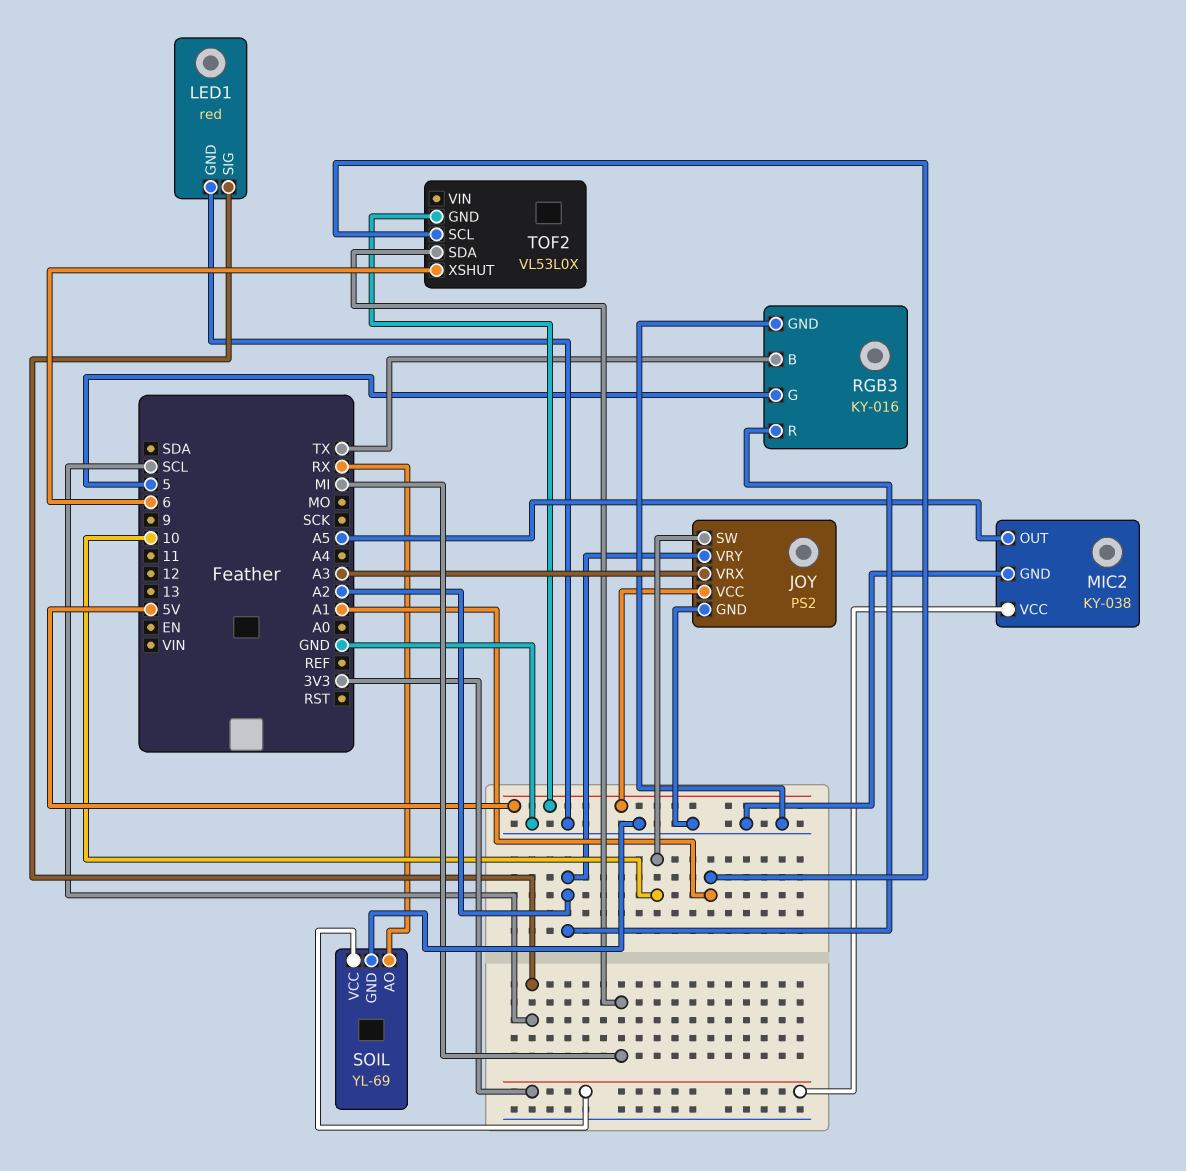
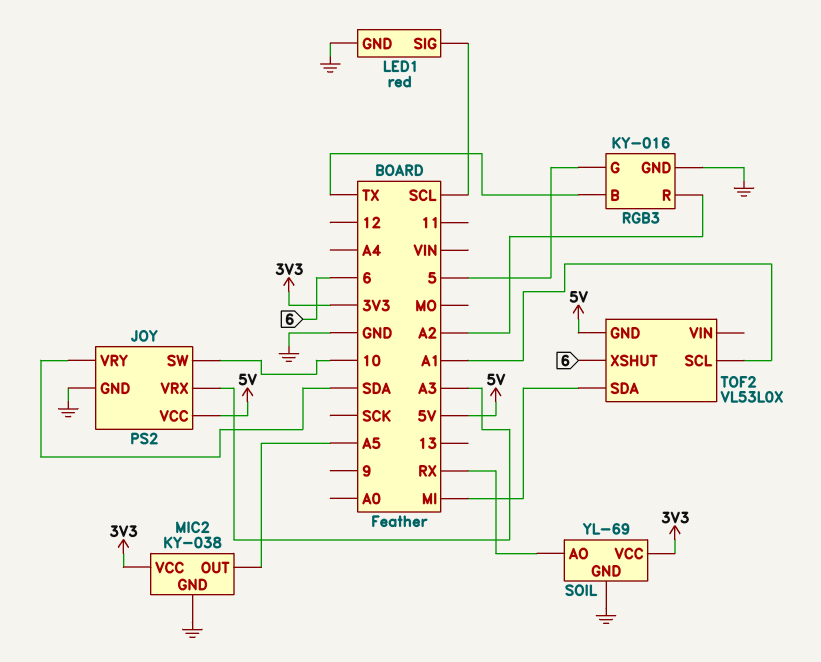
JOY pin VRY: A2 -> SDA

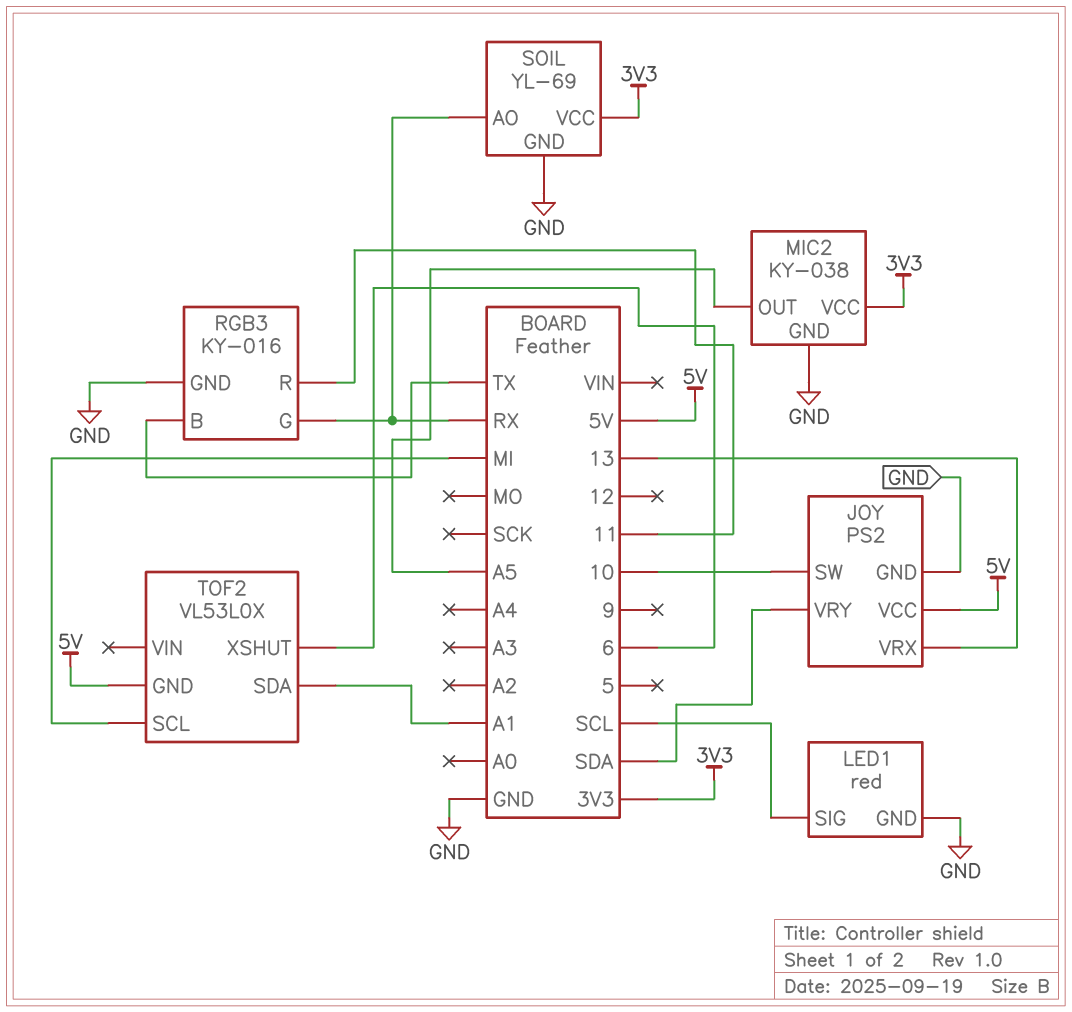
JOY pin VRX: A3 -> 13
RGB3 pin G: 5 -> RX
RGB3 pin R: A2 -> 11
TOF2 pin SCL: A1 -> MI
TOF2 pin SDA: MI -> A1

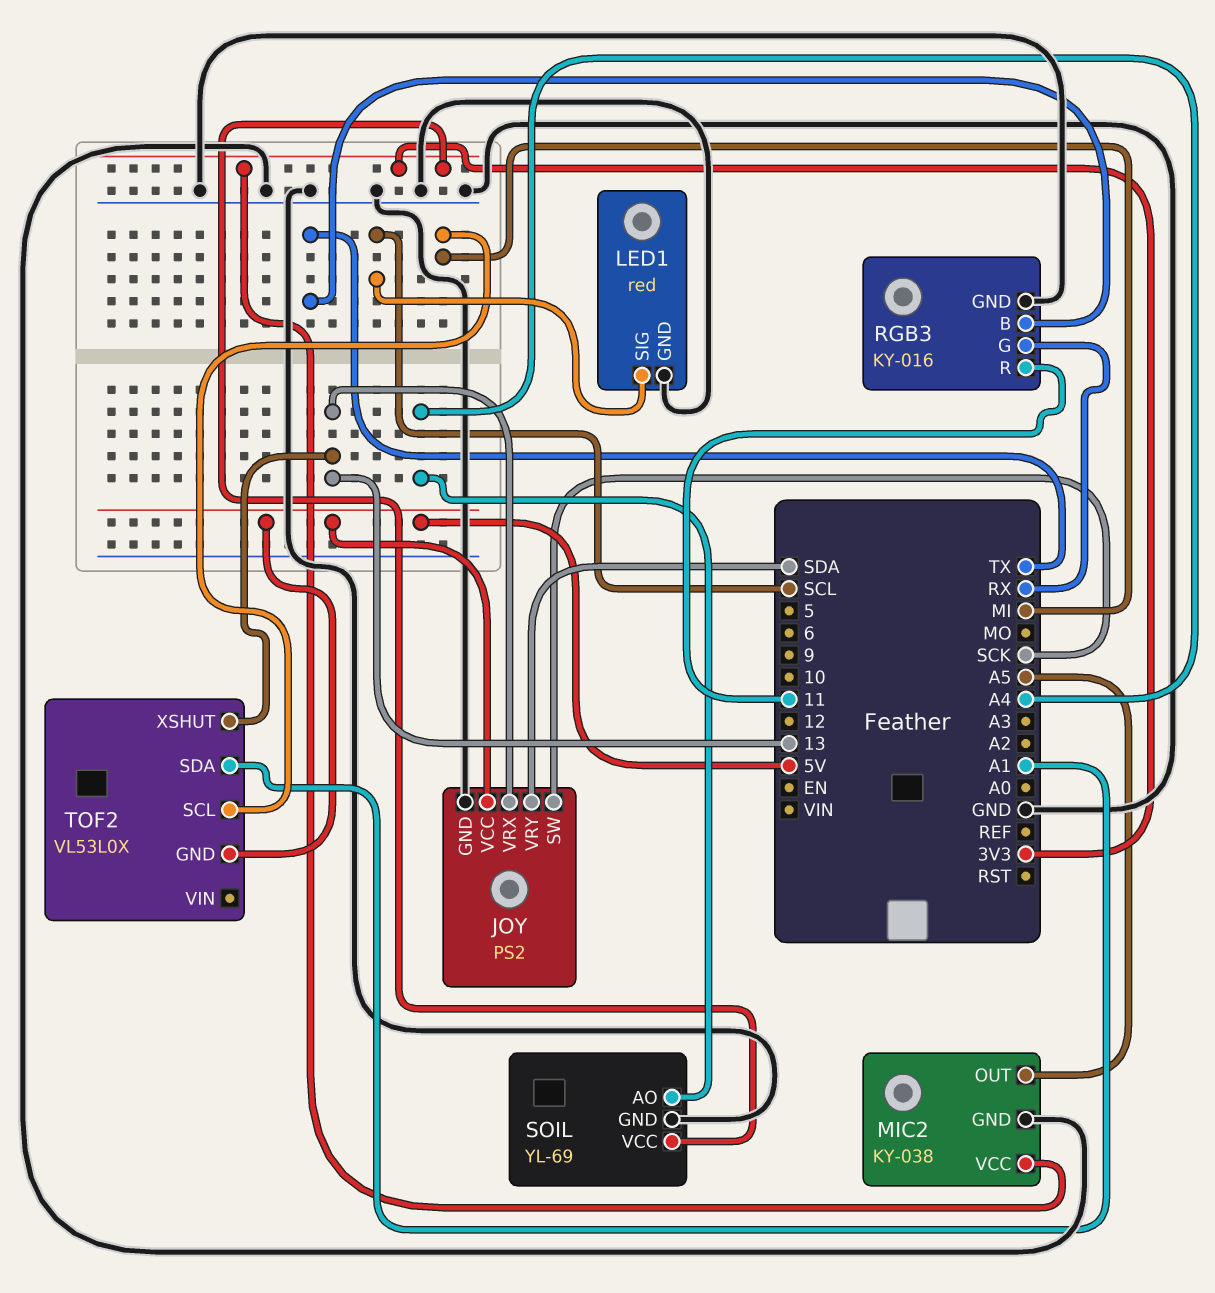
JOY pin SW: 10 -> SCK
SOIL pin AO: RX -> A4
TOF2 pin XSHUT: 6 -> 13

